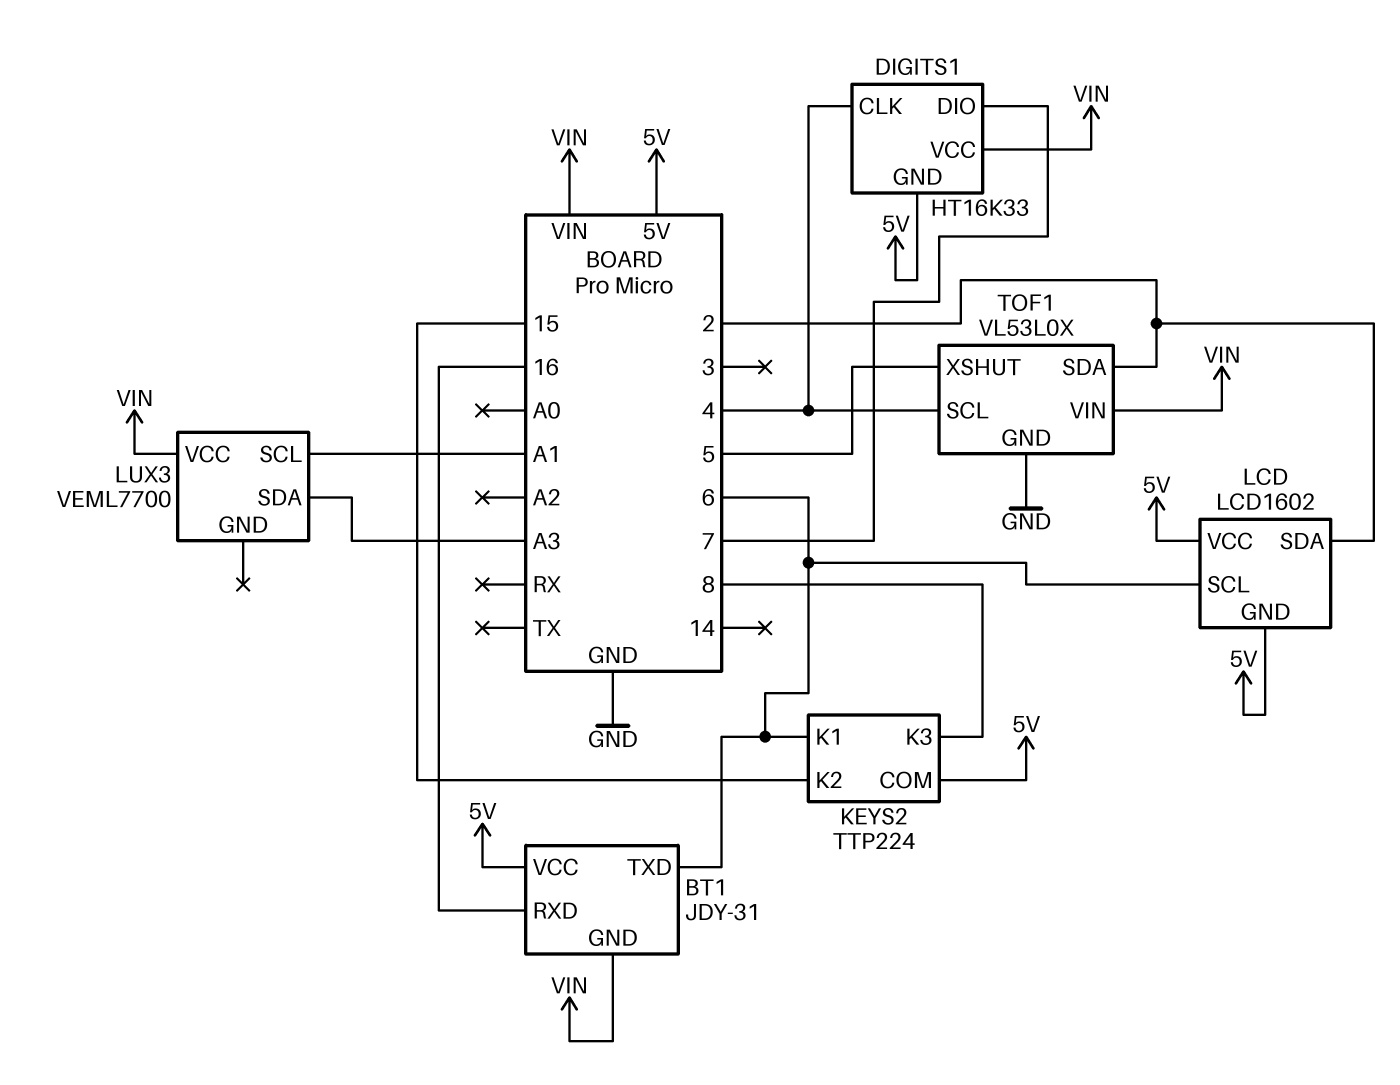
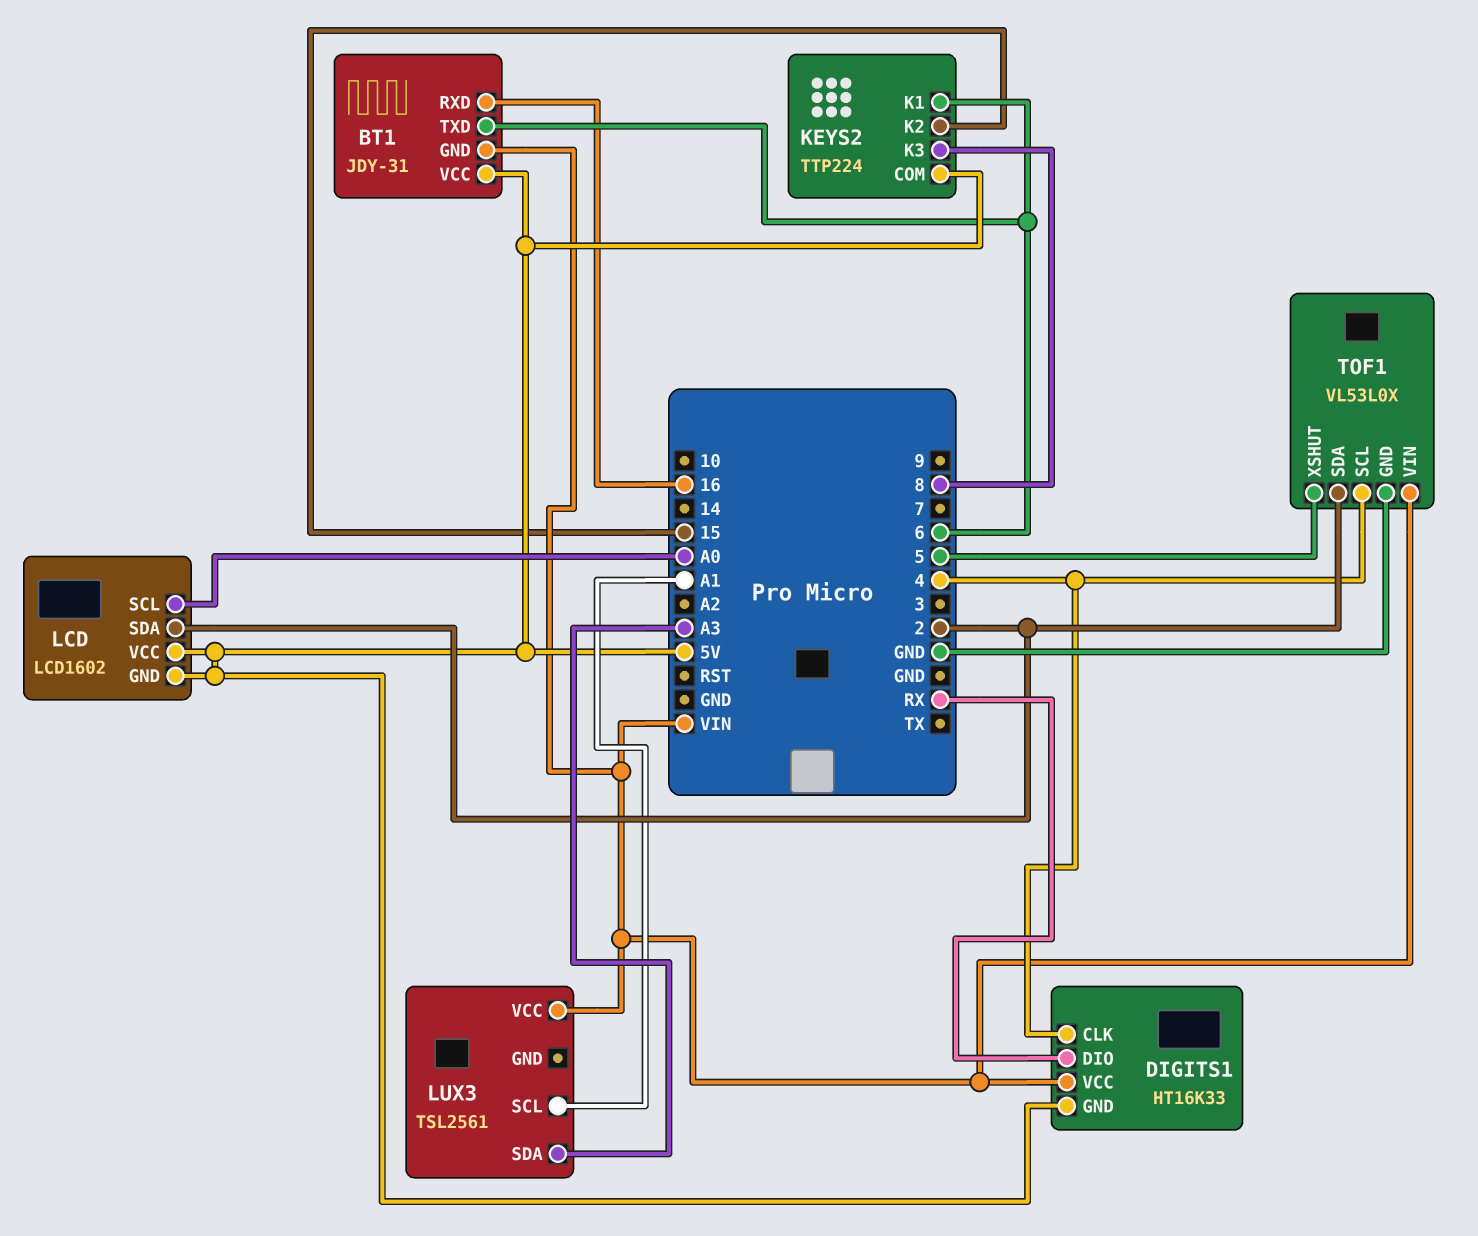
DIGITS1 pin DIO: 7 -> RX
LCD pin SCL: 6 -> A0
LUX3: VEML7700 -> TSL2561

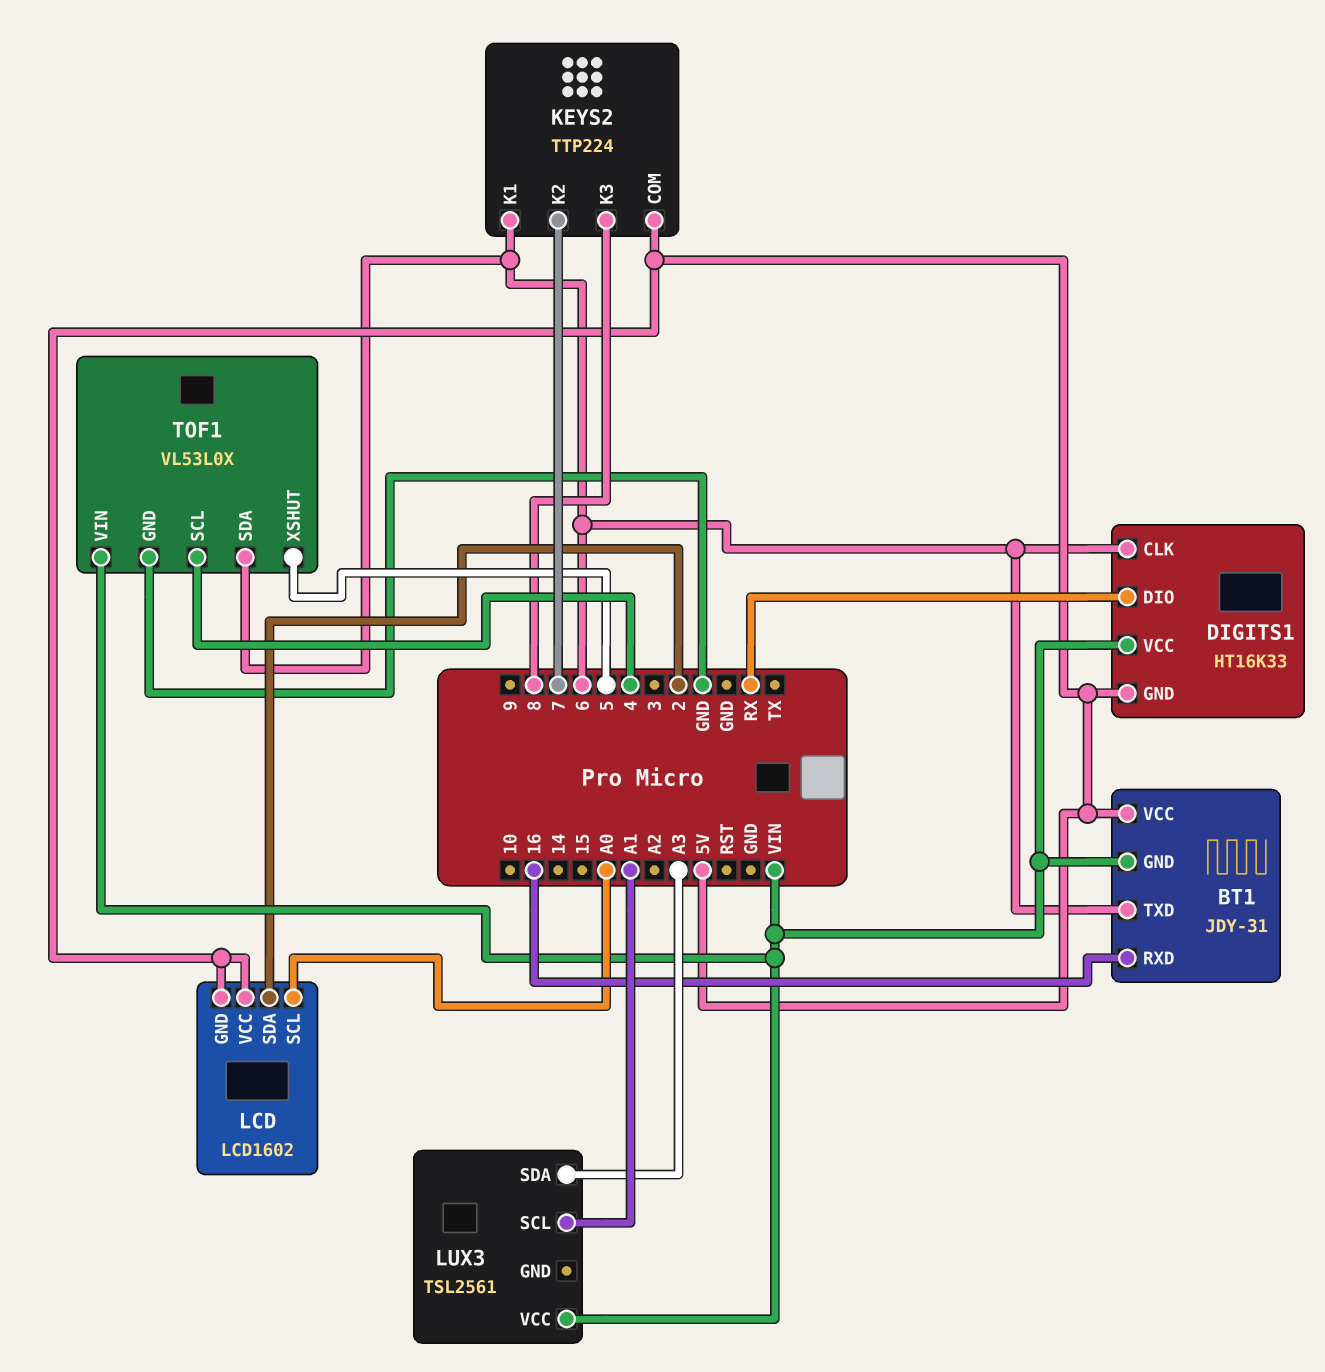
DIGITS1 pin CLK: 4 -> 6
KEYS2 pin K2: 15 -> 7
TOF1 pin SDA: 2 -> 6

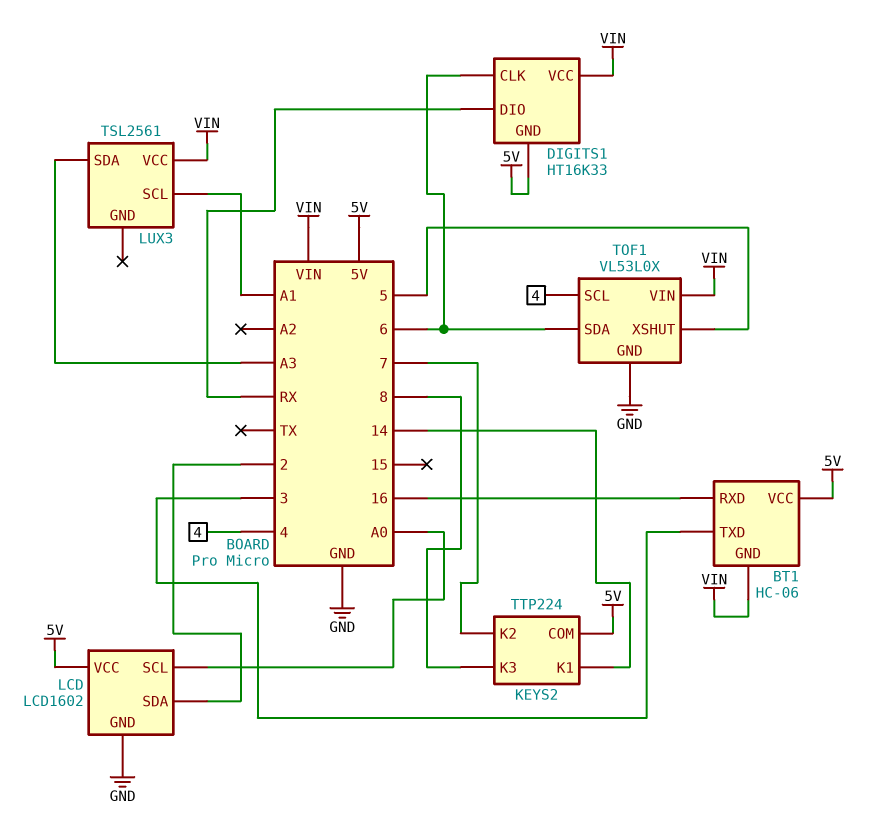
BT1: JDY-31 -> HC-06
BT1 pin TXD: 6 -> 3
KEYS2 pin K1: 6 -> 14
LCD pin GND: 5V -> GND

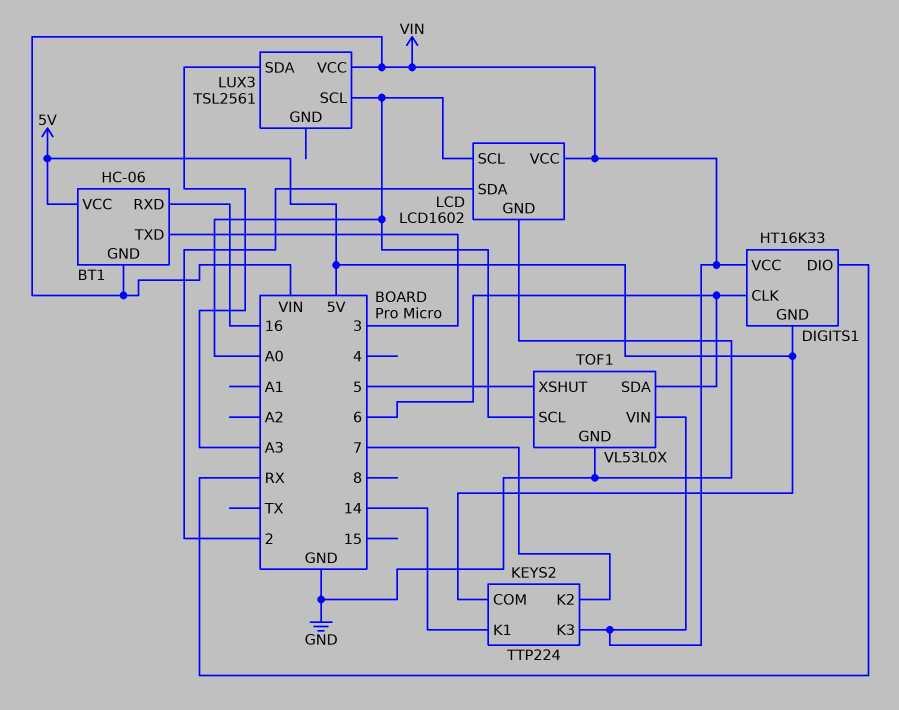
KEYS2 pin K3: 8 -> VIN
LCD pin VCC: 5V -> VIN
LUX3 pin SCL: A1 -> A0
TOF1 pin SCL: 4 -> A0

